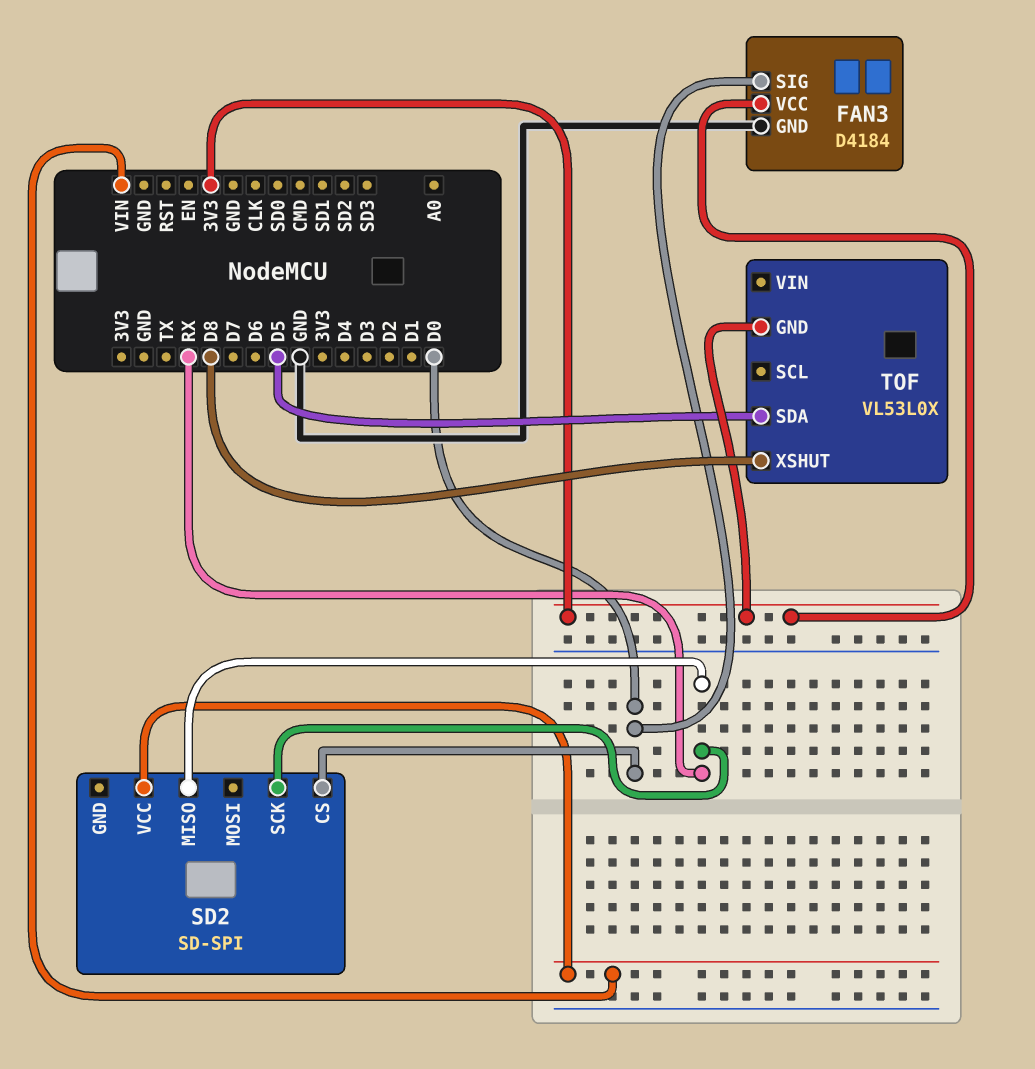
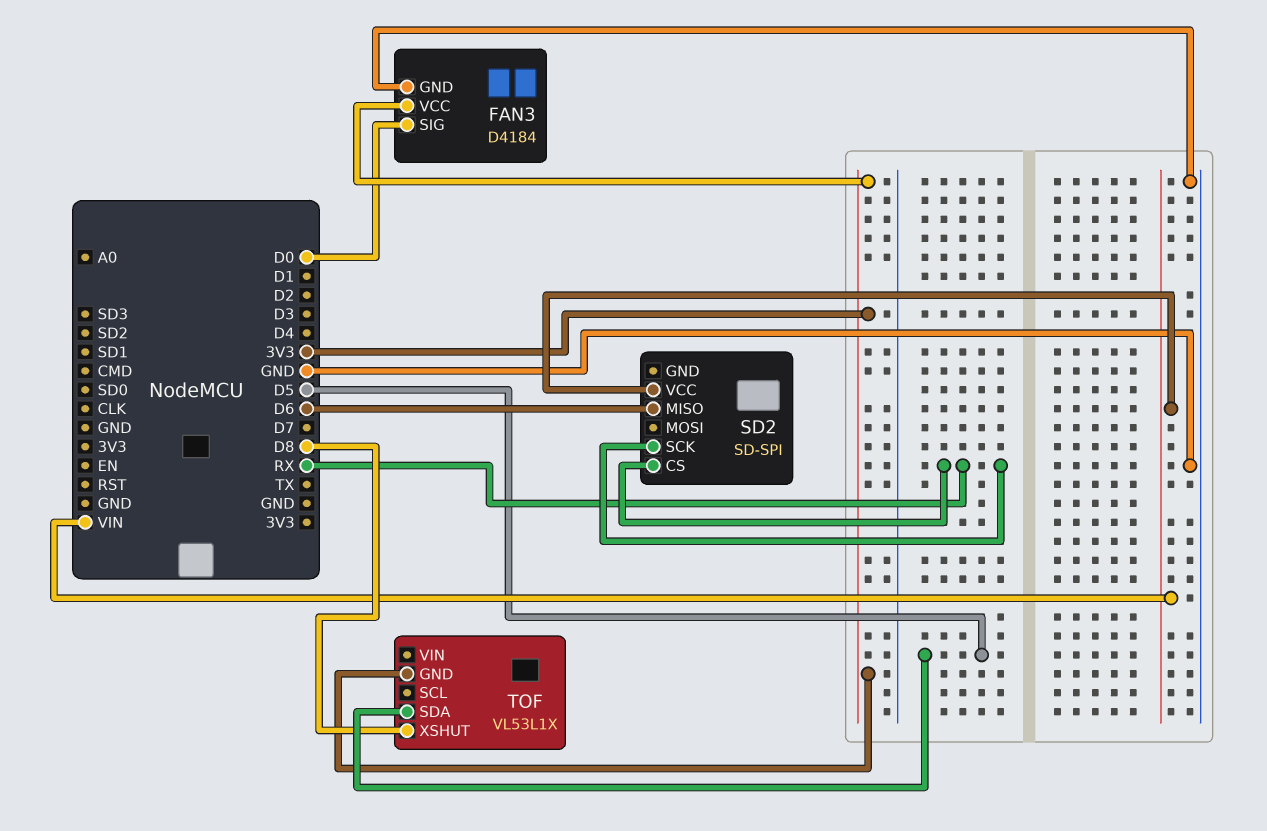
SD2 pin CS: D0 -> RX
SD2 pin MISO: RX -> D6
TOF: VL53L0X -> VL53L1X

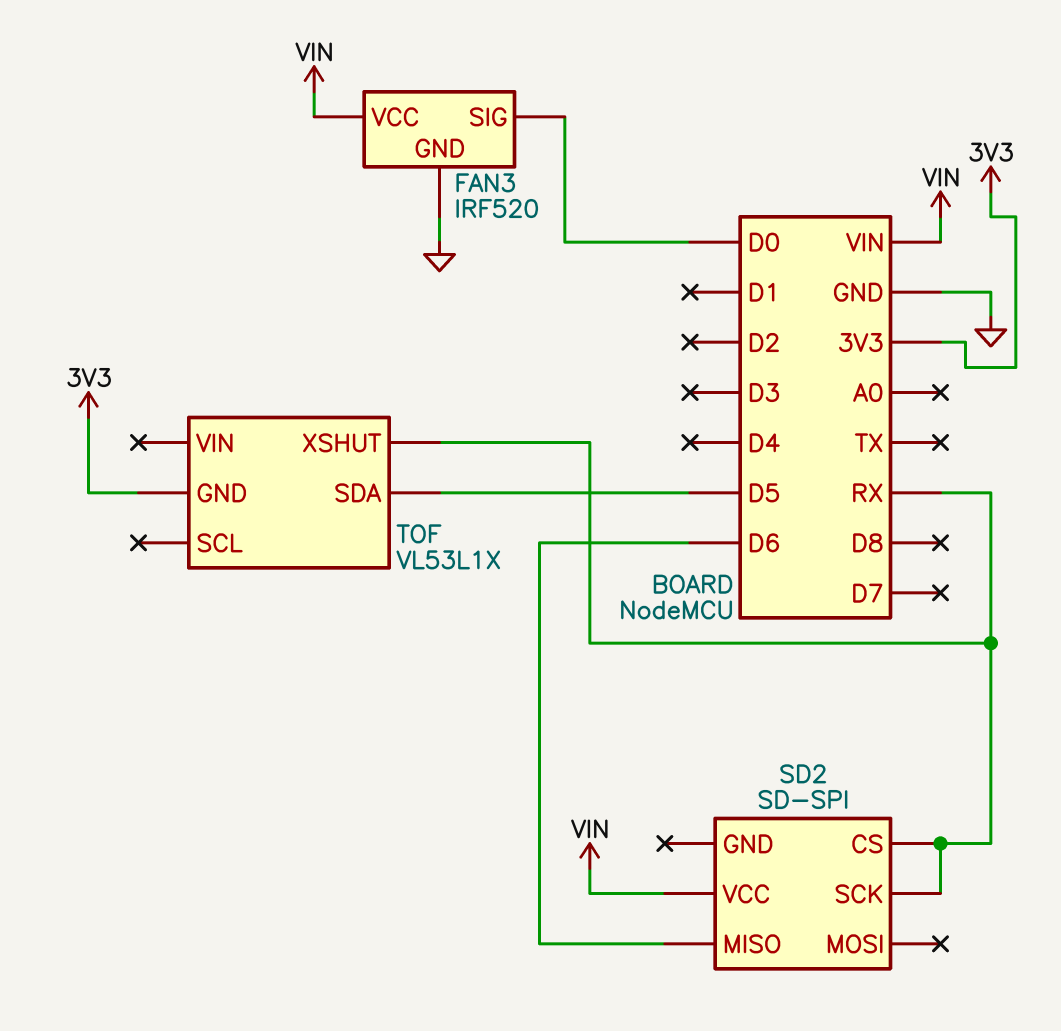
FAN3: D4184 -> IRF520
FAN3 pin VCC: 3V3 -> VIN
TOF pin XSHUT: D8 -> RX

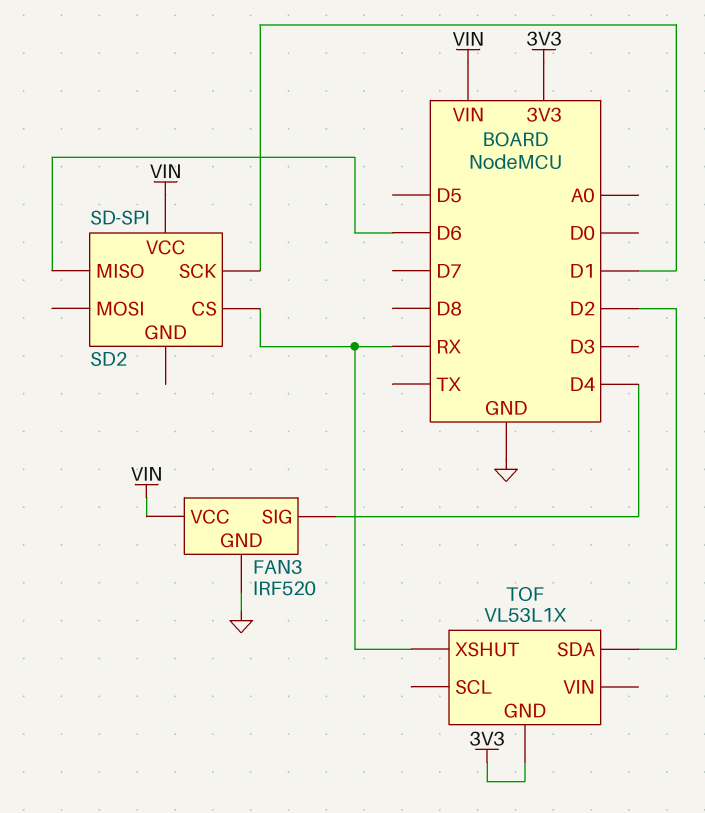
FAN3 pin SIG: D0 -> D4
SD2 pin SCK: RX -> D1
TOF pin SDA: D5 -> D2

